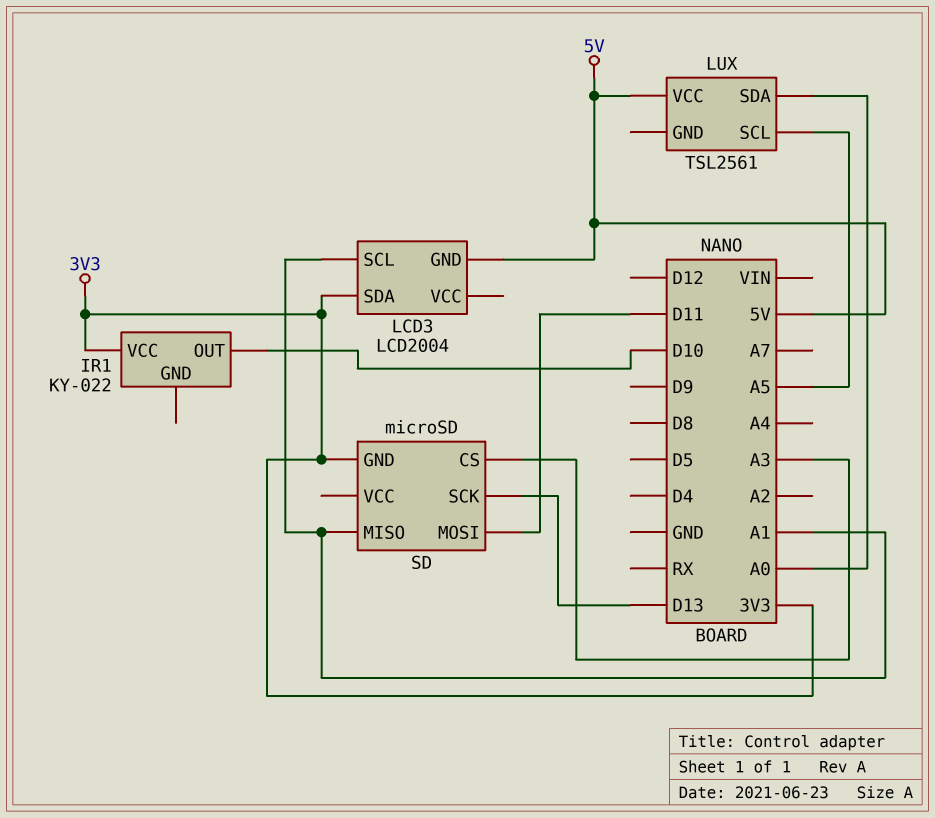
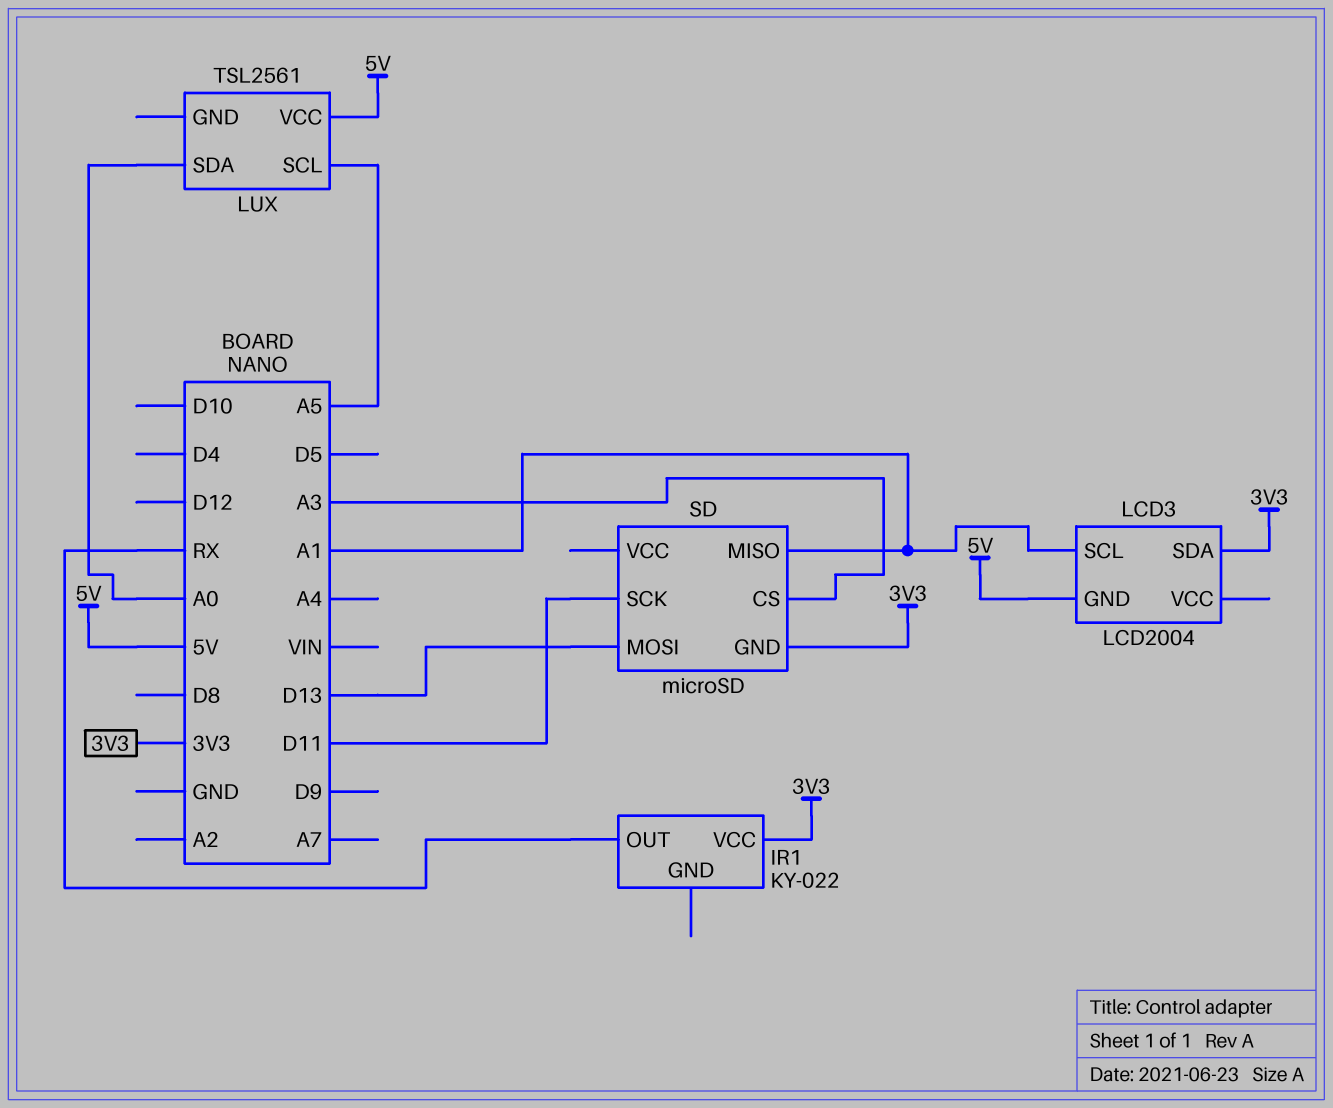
IR1 pin OUT: D10 -> RX
SD pin MOSI: D11 -> D13
SD pin SCK: D13 -> D11

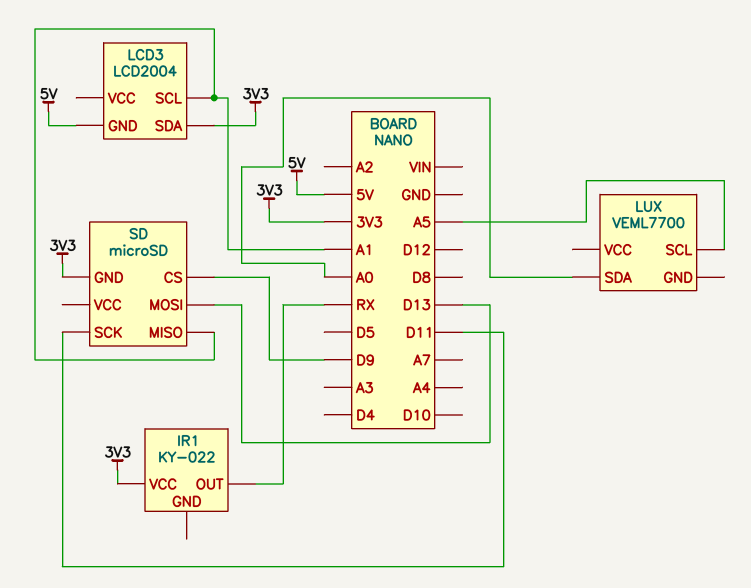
LUX: TSL2561 -> VEML7700
LUX pin VCC: 5V -> none
SD pin CS: A3 -> D9

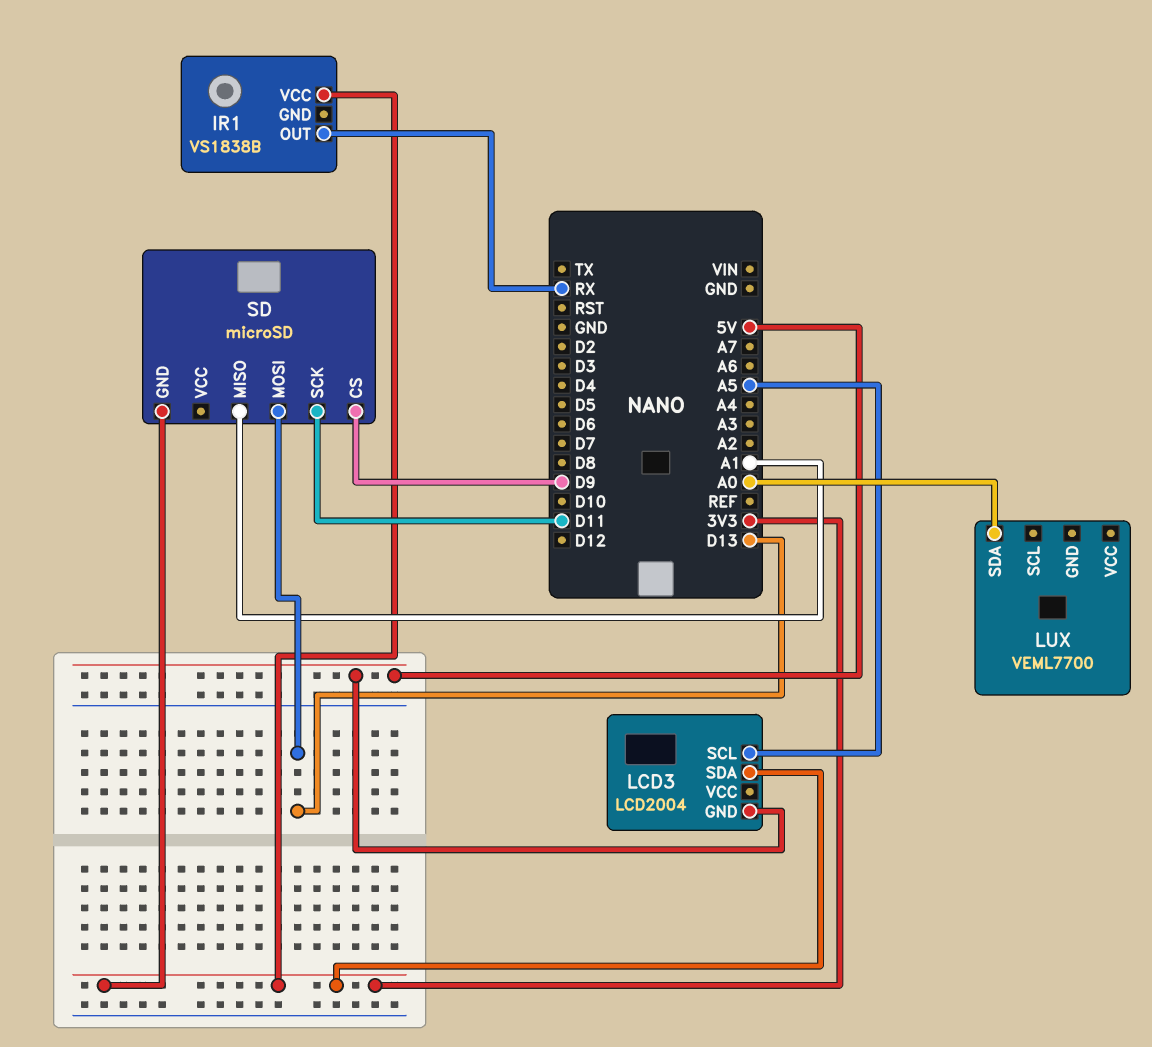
IR1: KY-022 -> VS1838B
LCD3 pin SCL: A1 -> A5
LUX pin SCL: A5 -> none

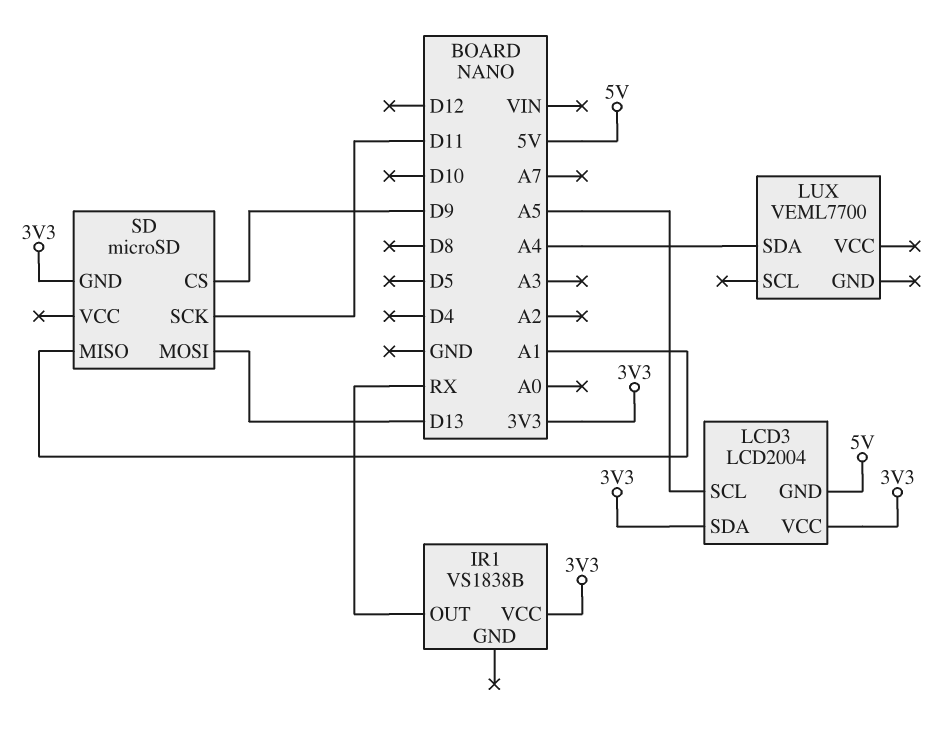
LCD3 pin VCC: none -> 3V3
LUX pin SDA: A0 -> A4

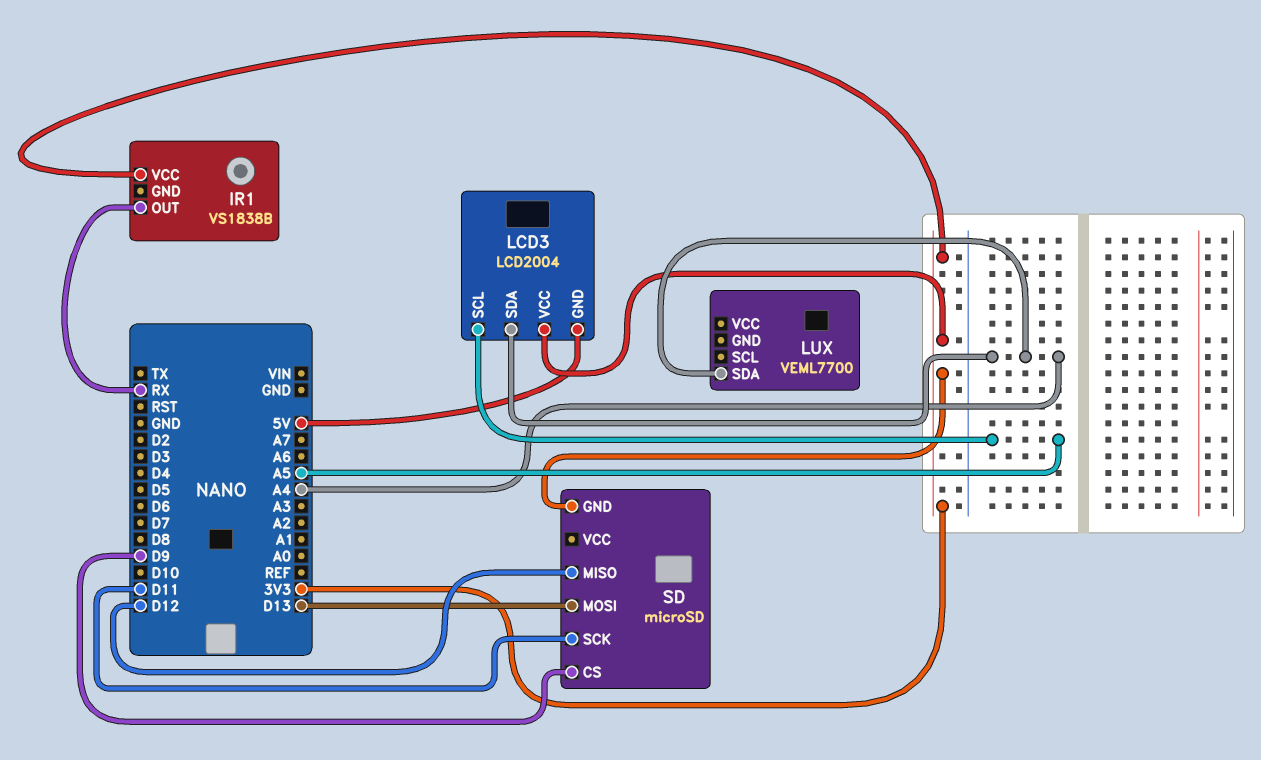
LCD3 pin SDA: 3V3 -> A4
SD pin MISO: A1 -> D12

